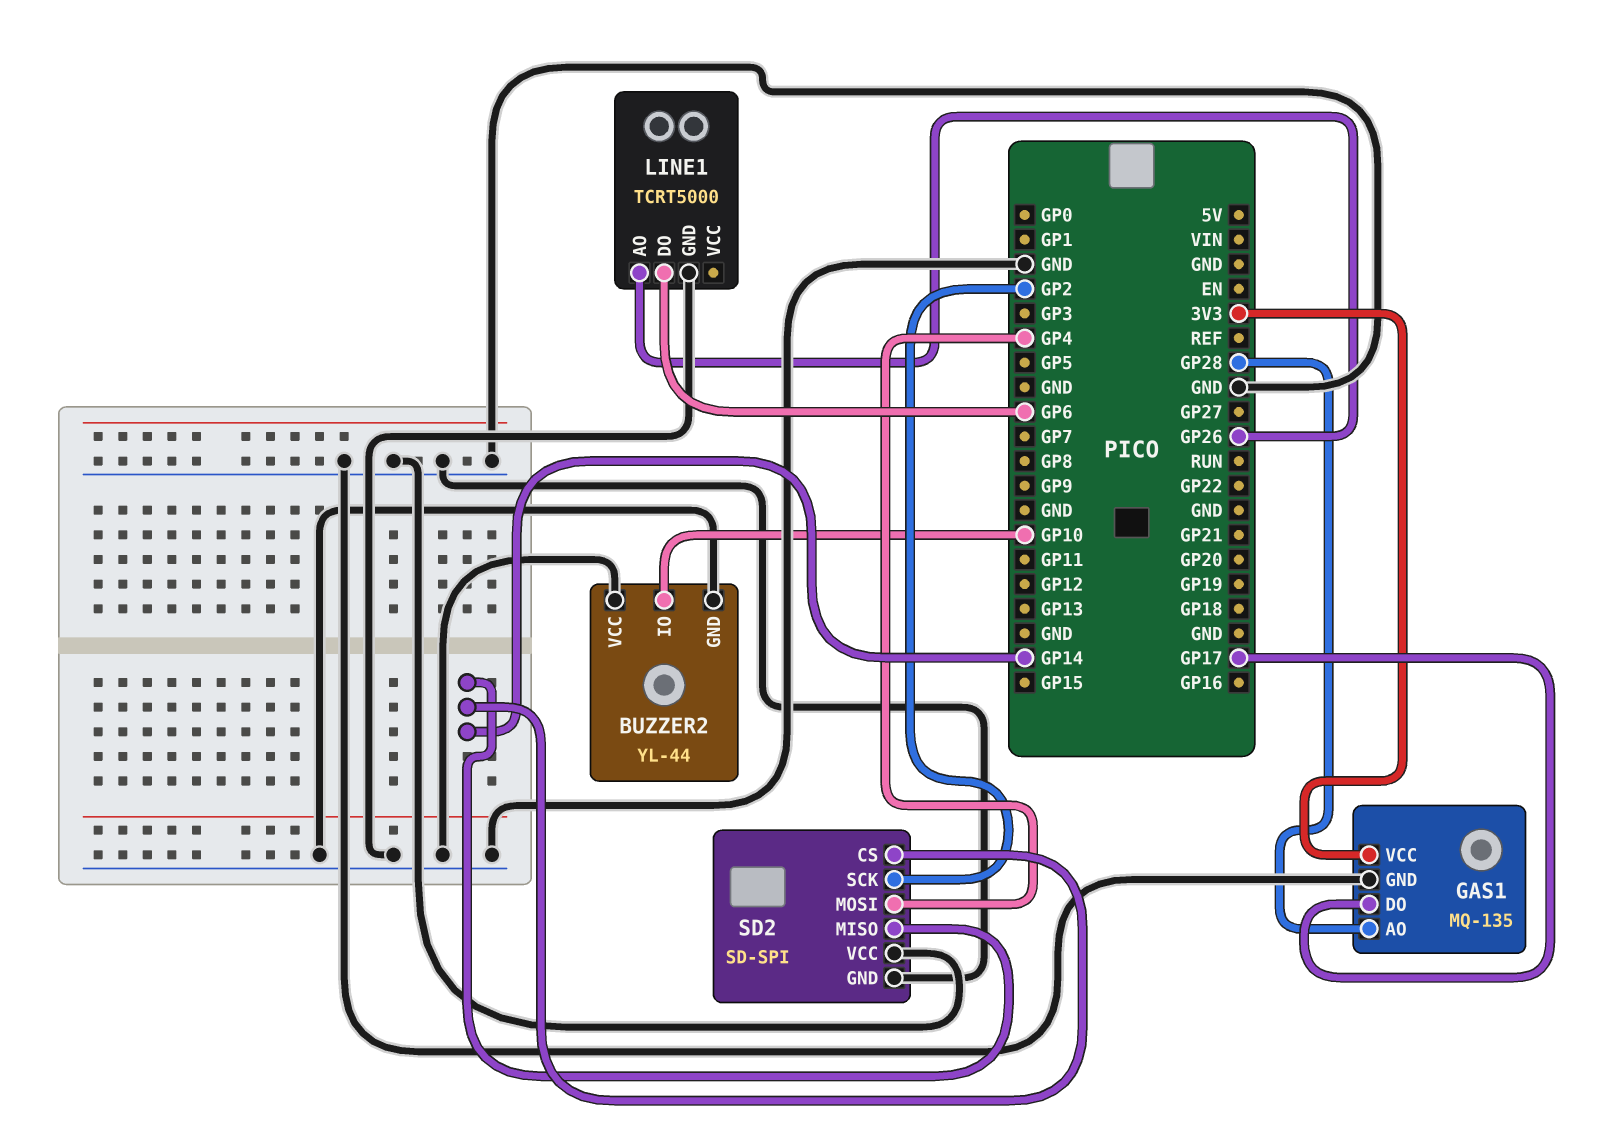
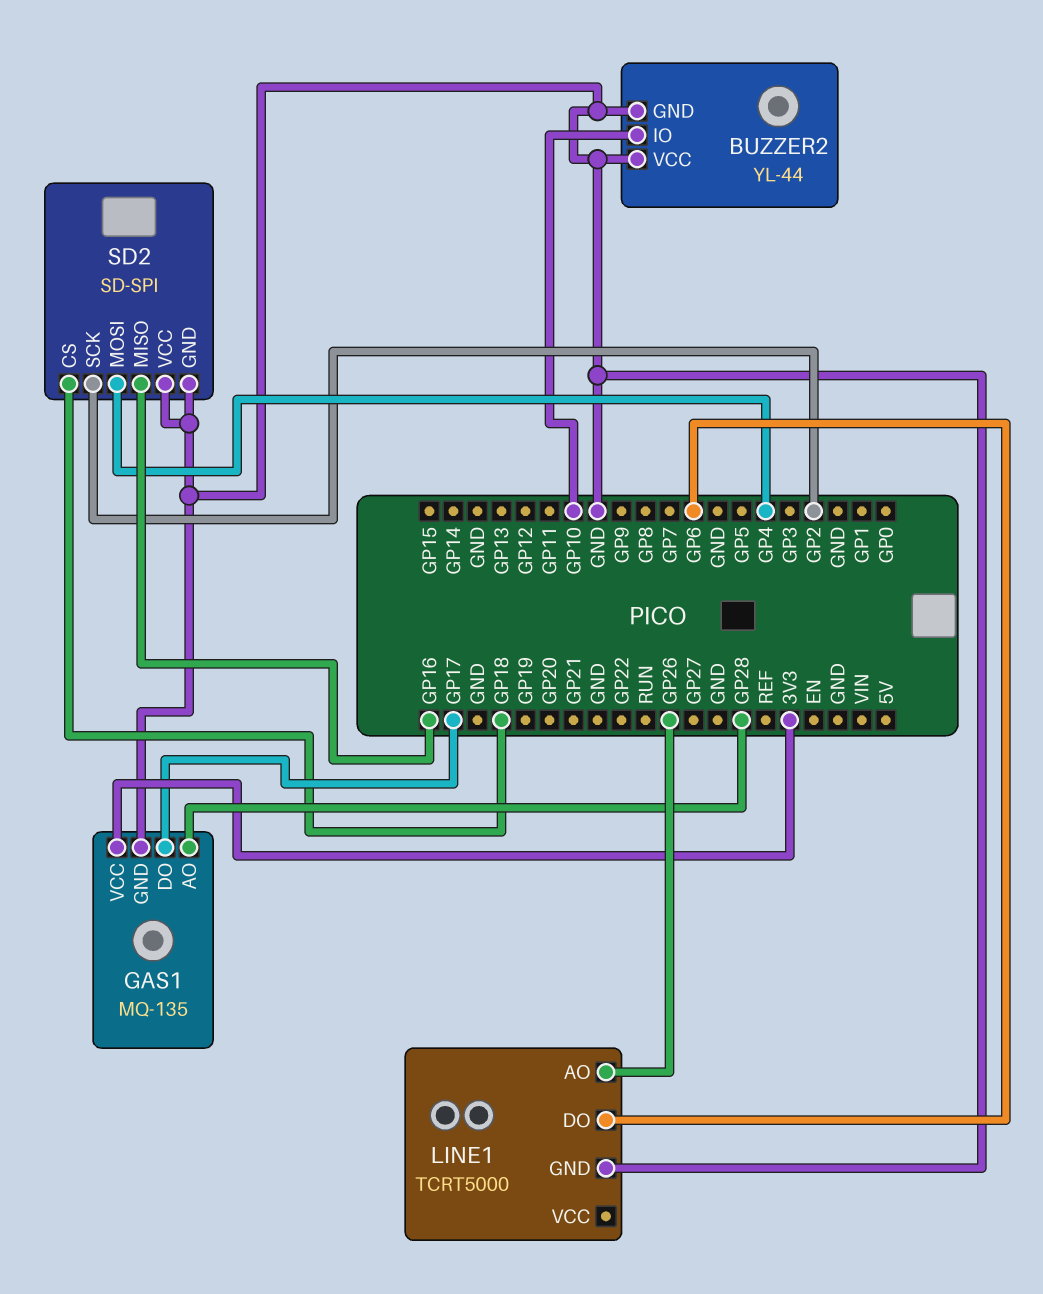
SD2 pin CS: GP14 -> GP18
SD2 pin MISO: GP14 -> GP16

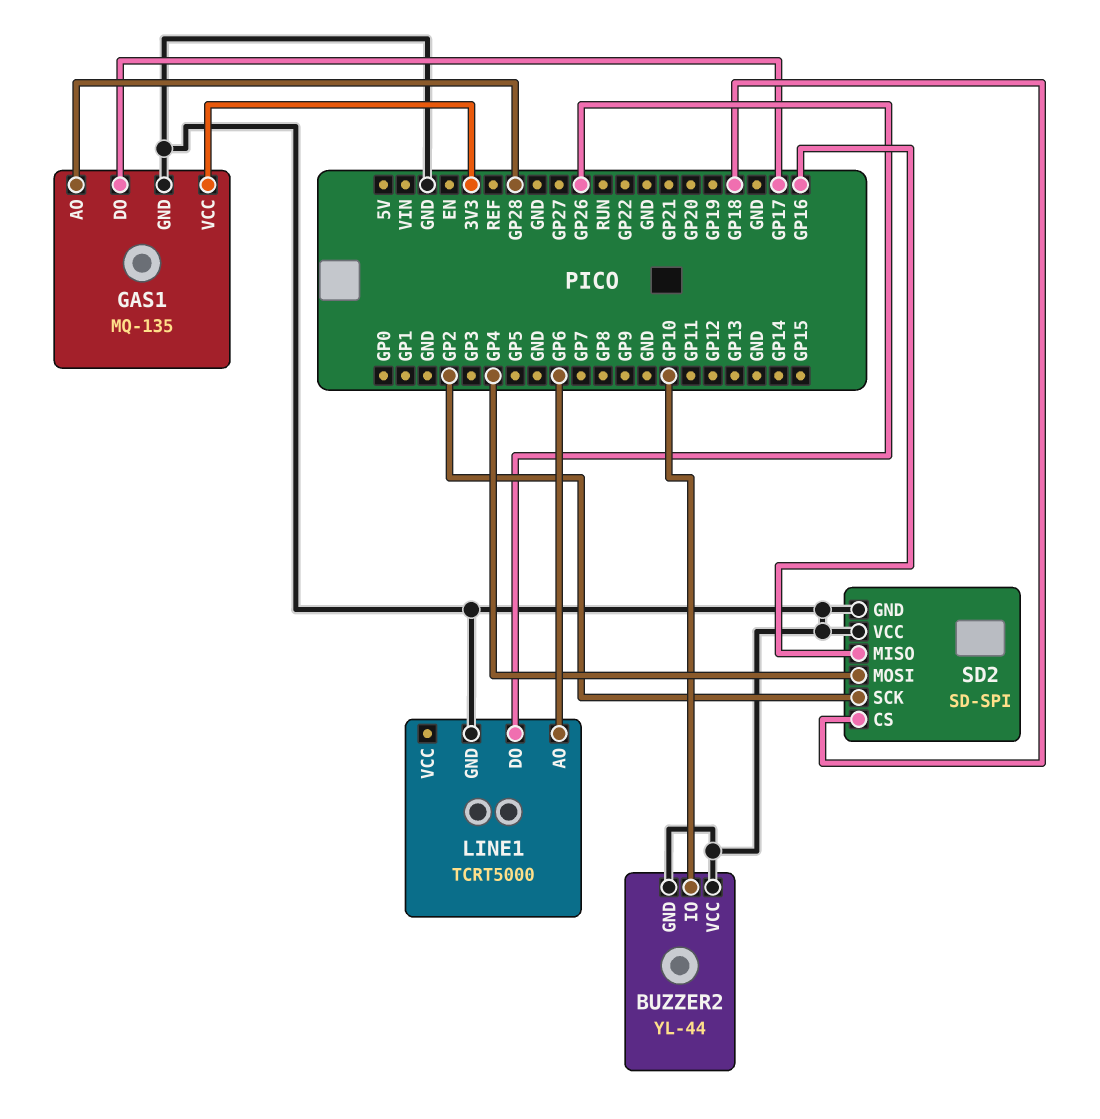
LINE1 pin AO: GP26 -> GP6
LINE1 pin DO: GP6 -> GP26

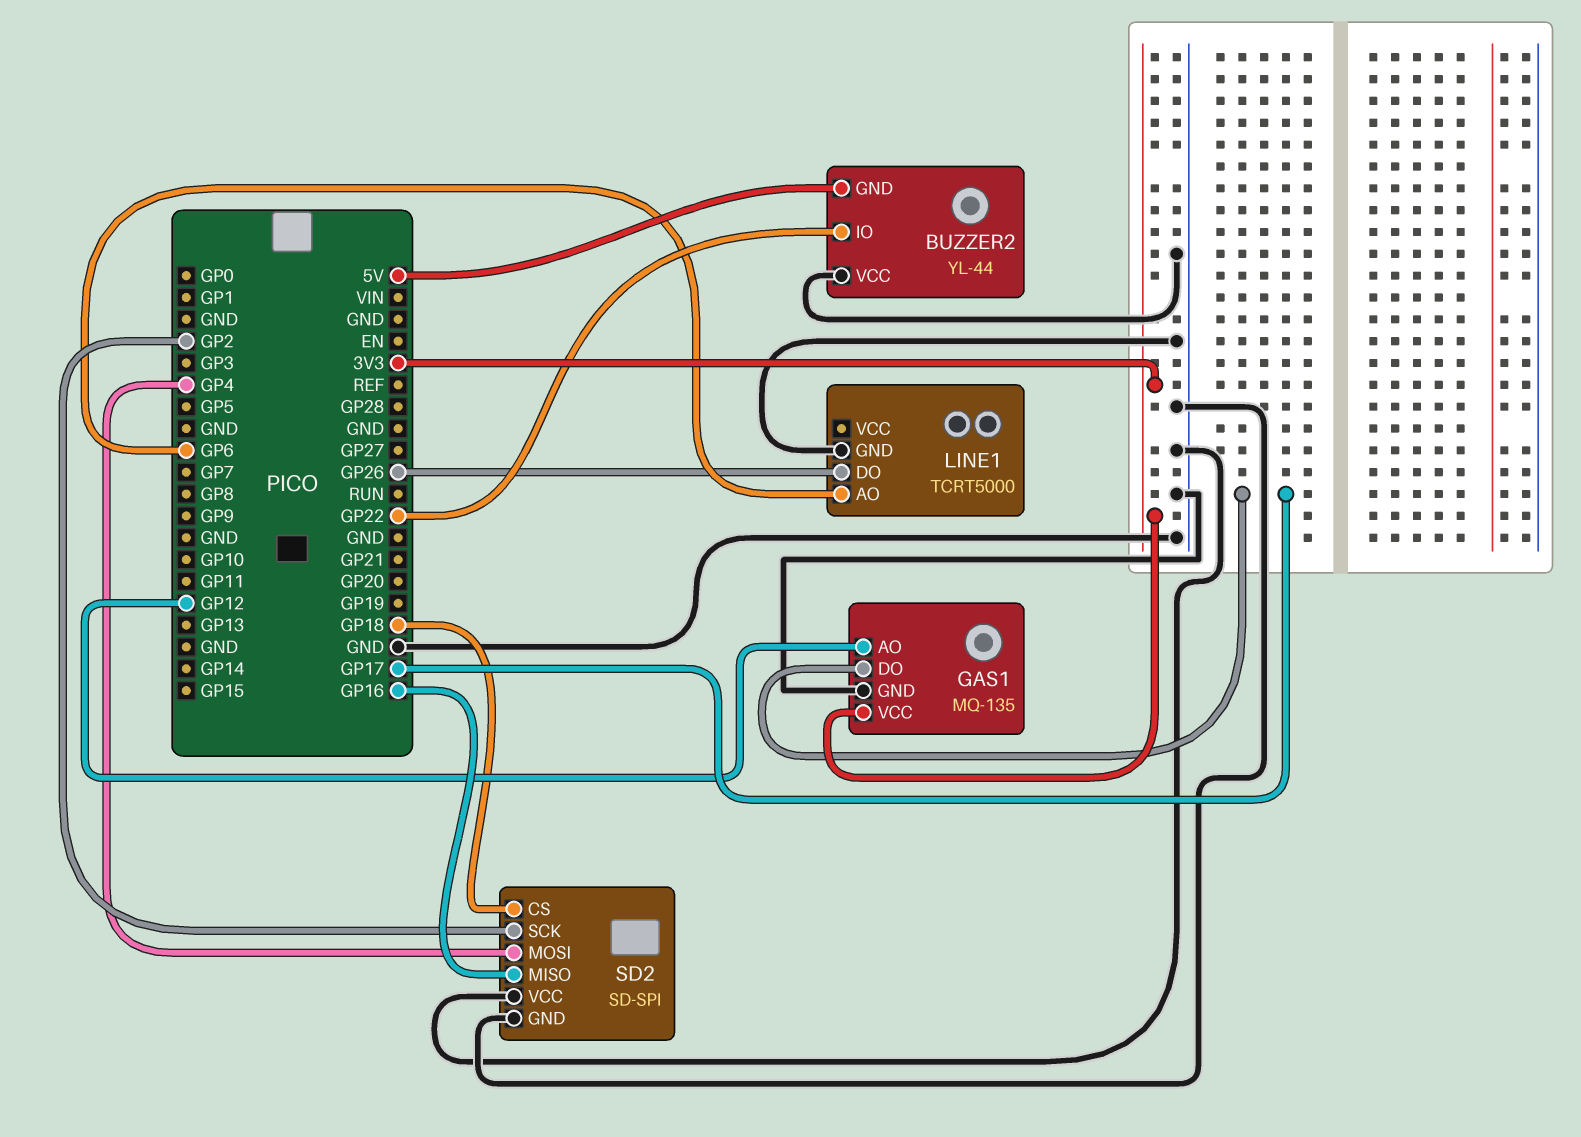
BUZZER2 pin GND: GND -> 5V
BUZZER2 pin IO: GP10 -> GP22
GAS1 pin AO: GP28 -> GP12

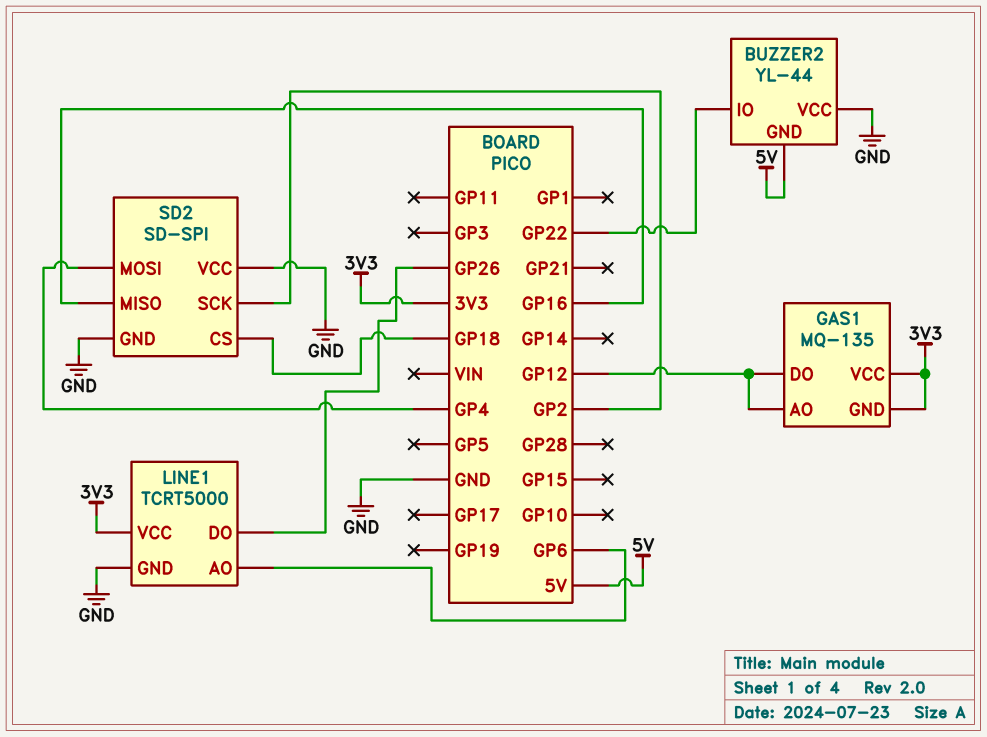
GAS1 pin DO: GP17 -> GP12
GAS1 pin GND: GND -> 3V3
LINE1 pin VCC: none -> 3V3

